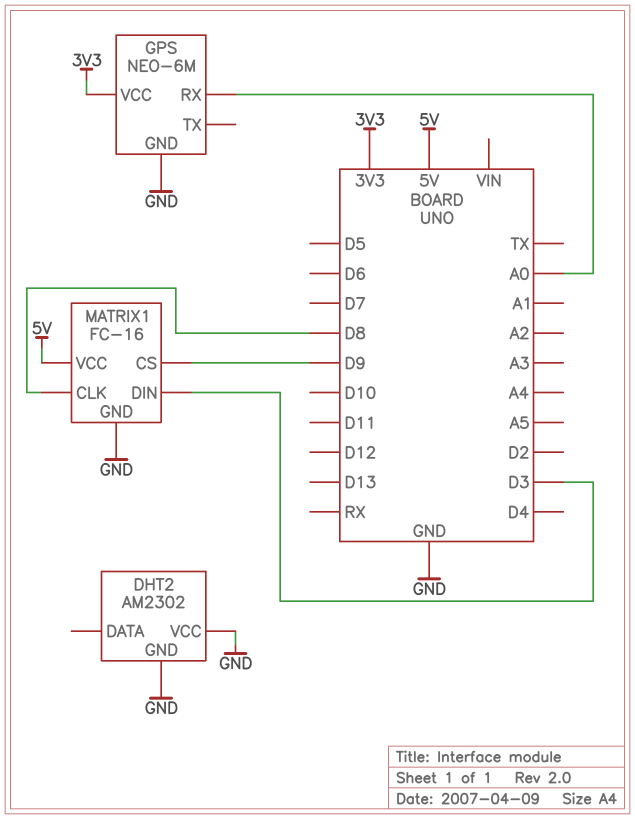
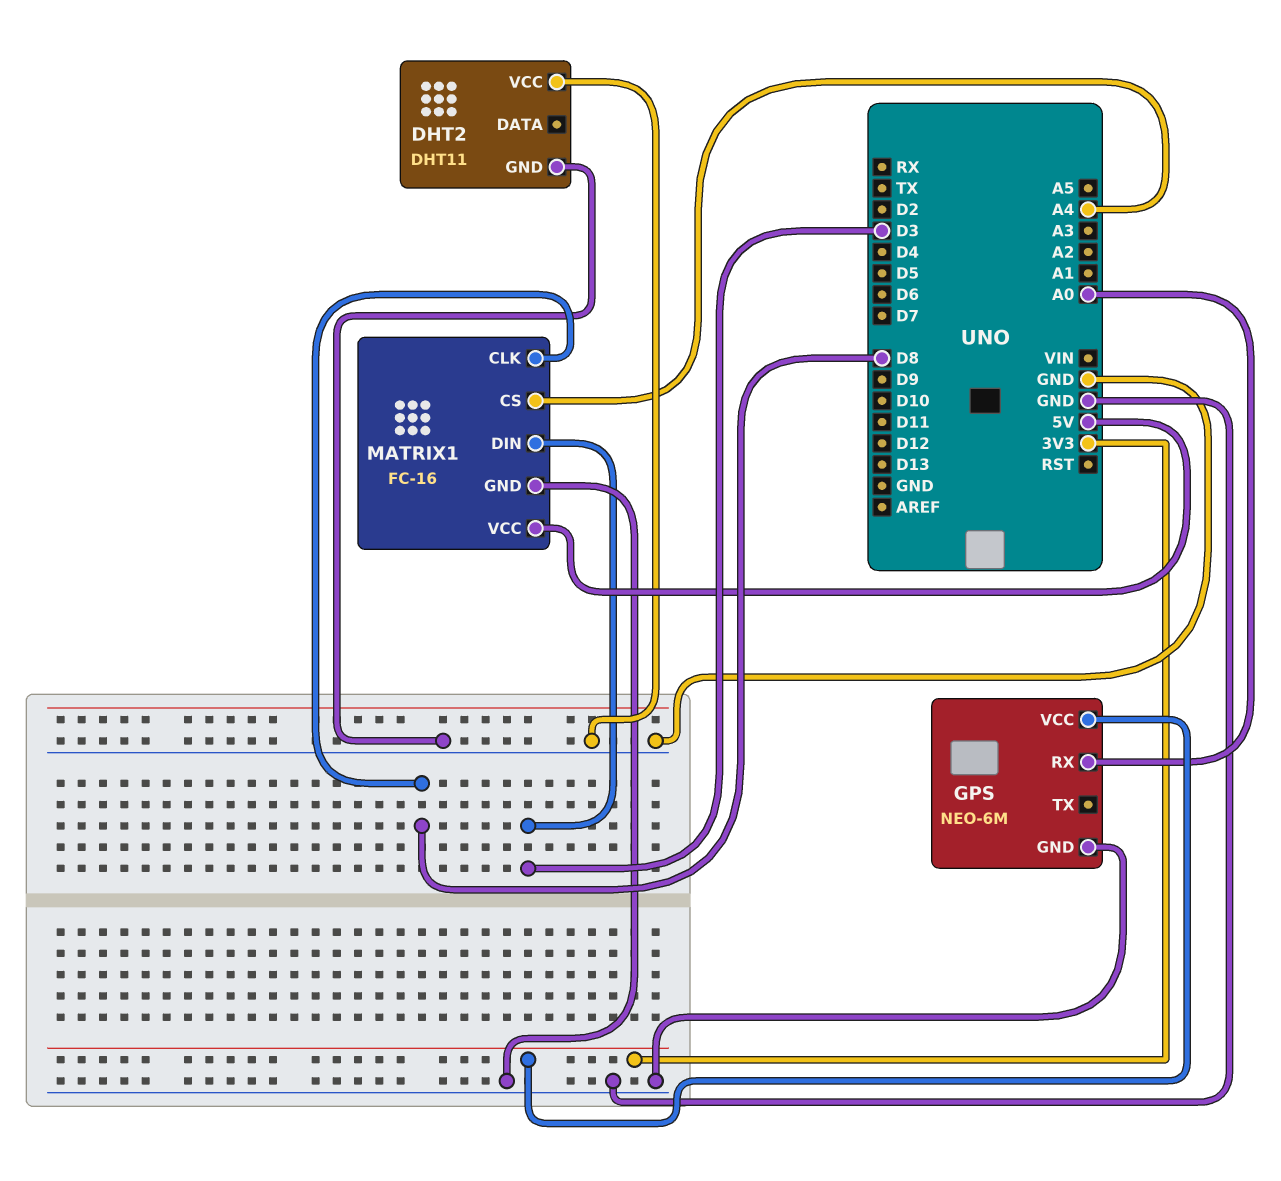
DHT2: AM2302 -> DHT11
MATRIX1 pin CS: D9 -> A4

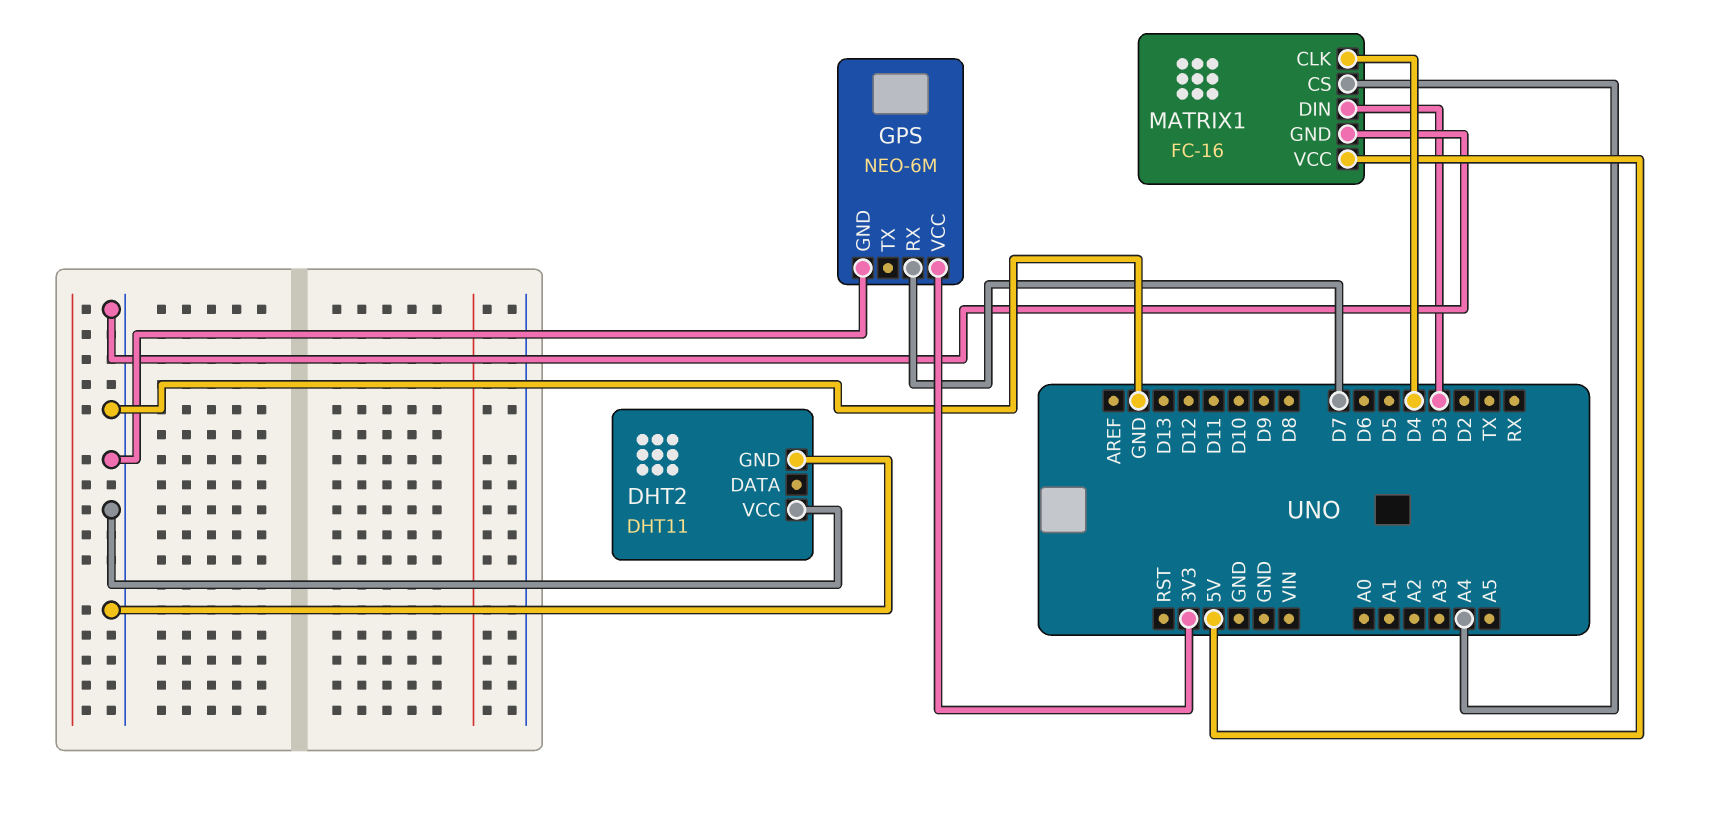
GPS pin RX: A0 -> D7
MATRIX1 pin CLK: D8 -> D4

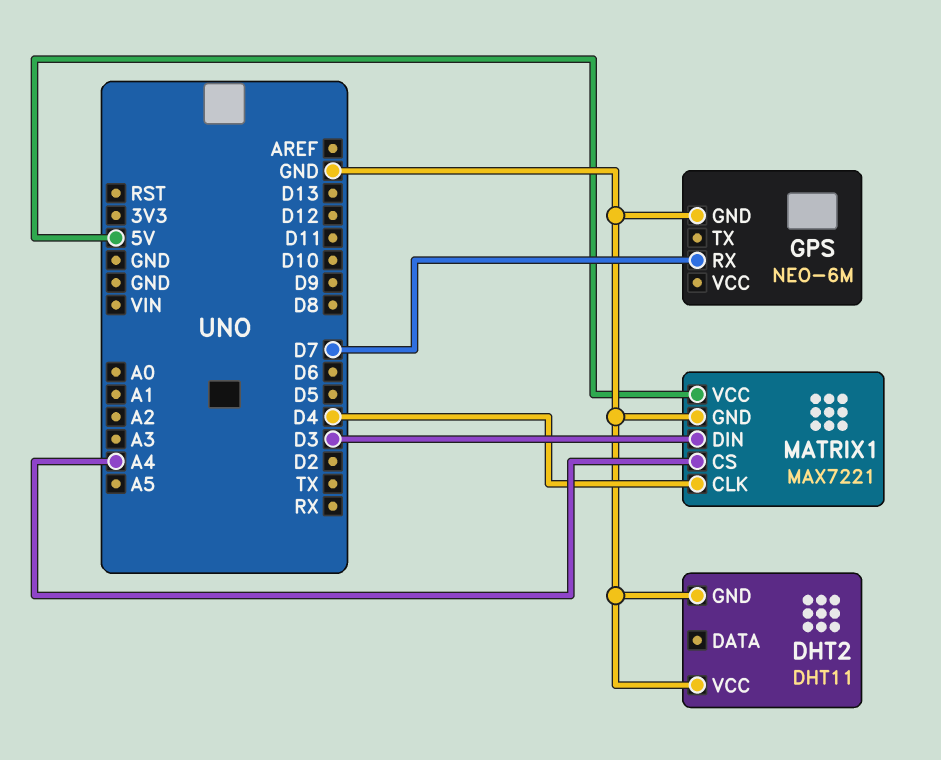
GPS pin VCC: 3V3 -> none
MATRIX1: FC-16 -> MAX7221

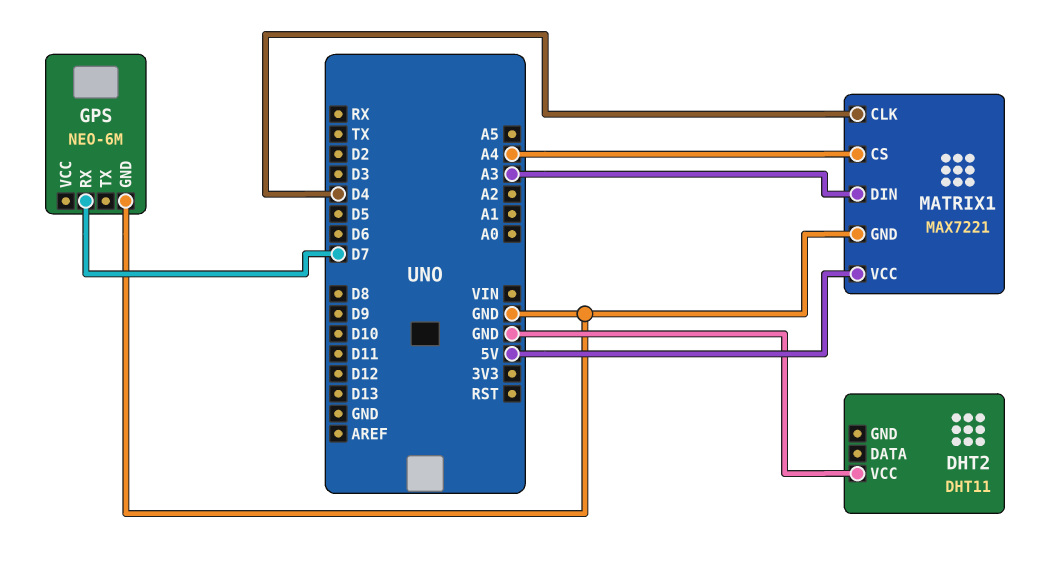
DHT2 pin GND: GND -> none
MATRIX1 pin DIN: D3 -> A3

